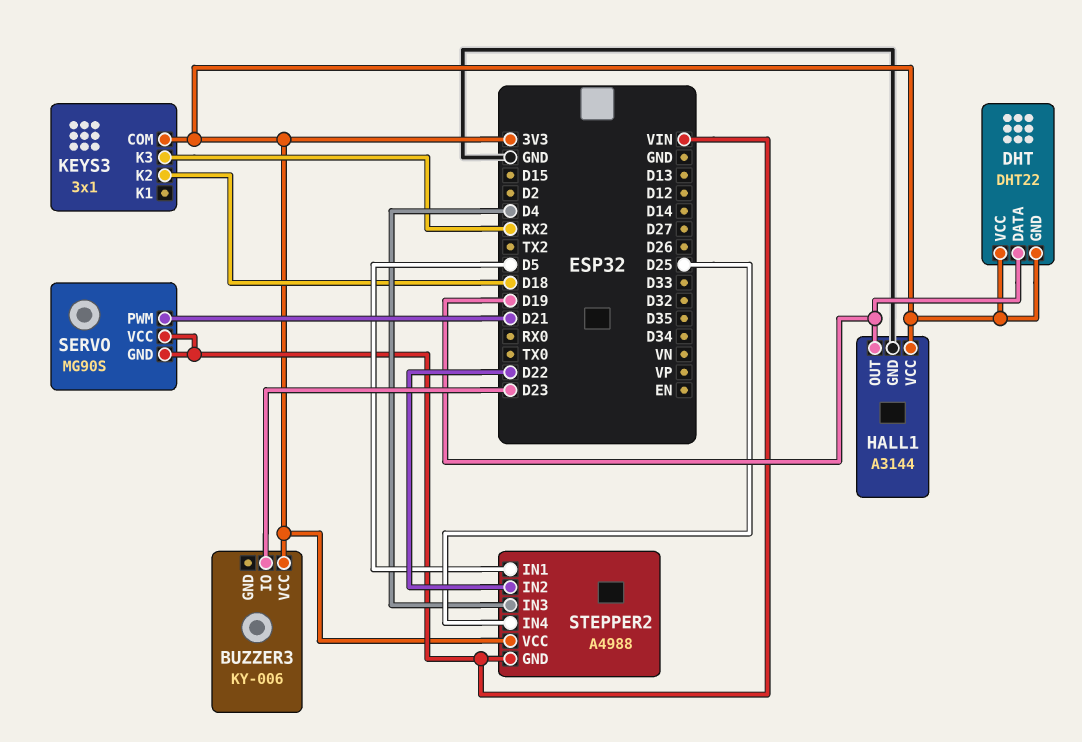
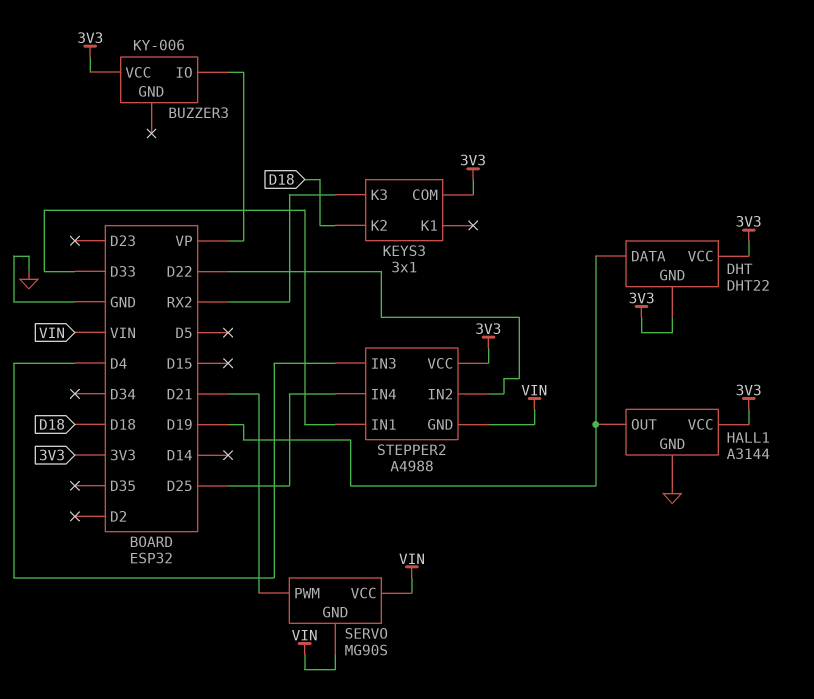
BUZZER3 pin IO: D23 -> VP
STEPPER2 pin IN1: D5 -> D33

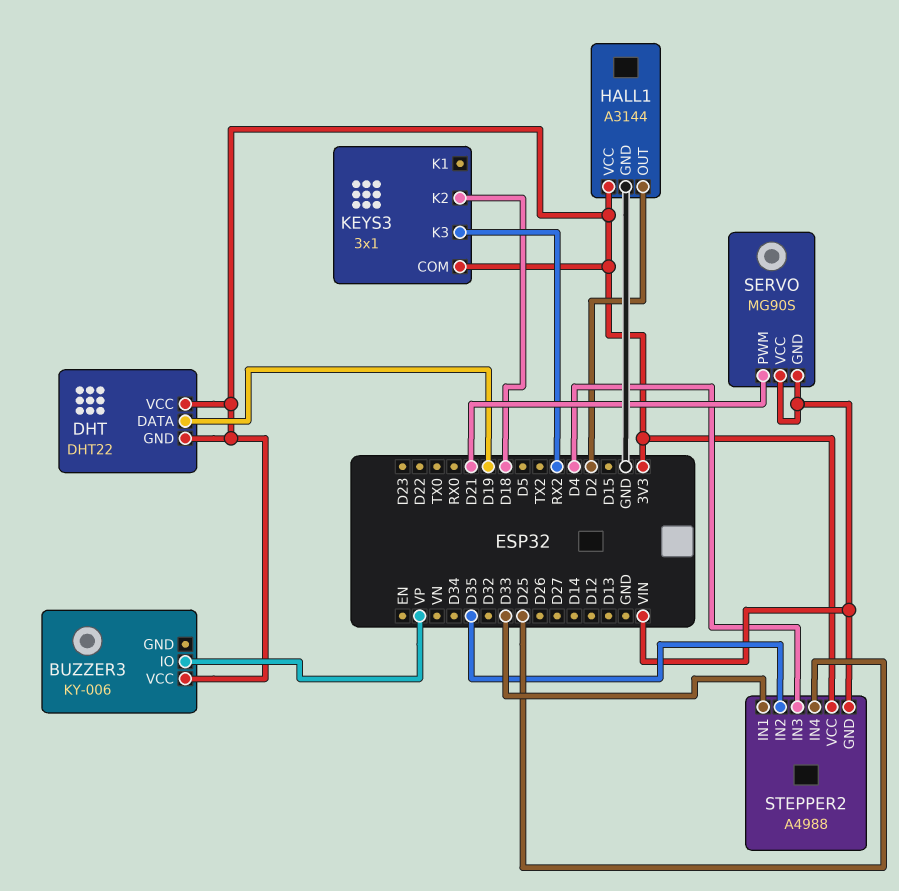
HALL1 pin OUT: D19 -> D2
STEPPER2 pin IN2: D22 -> D35

